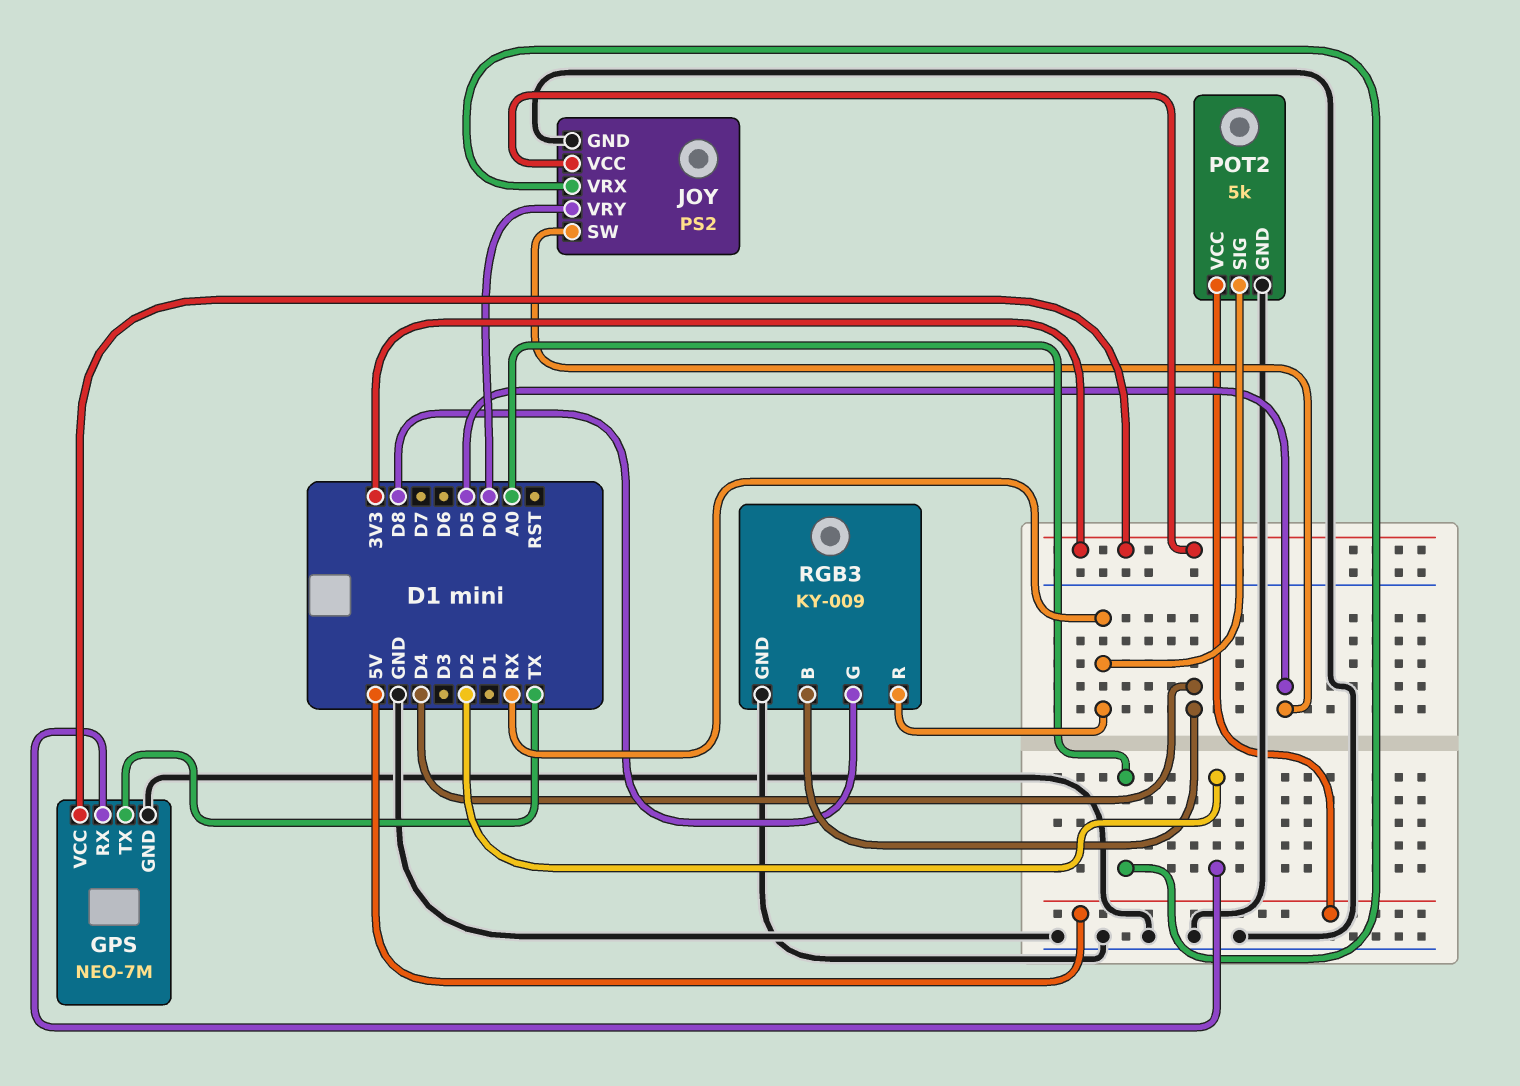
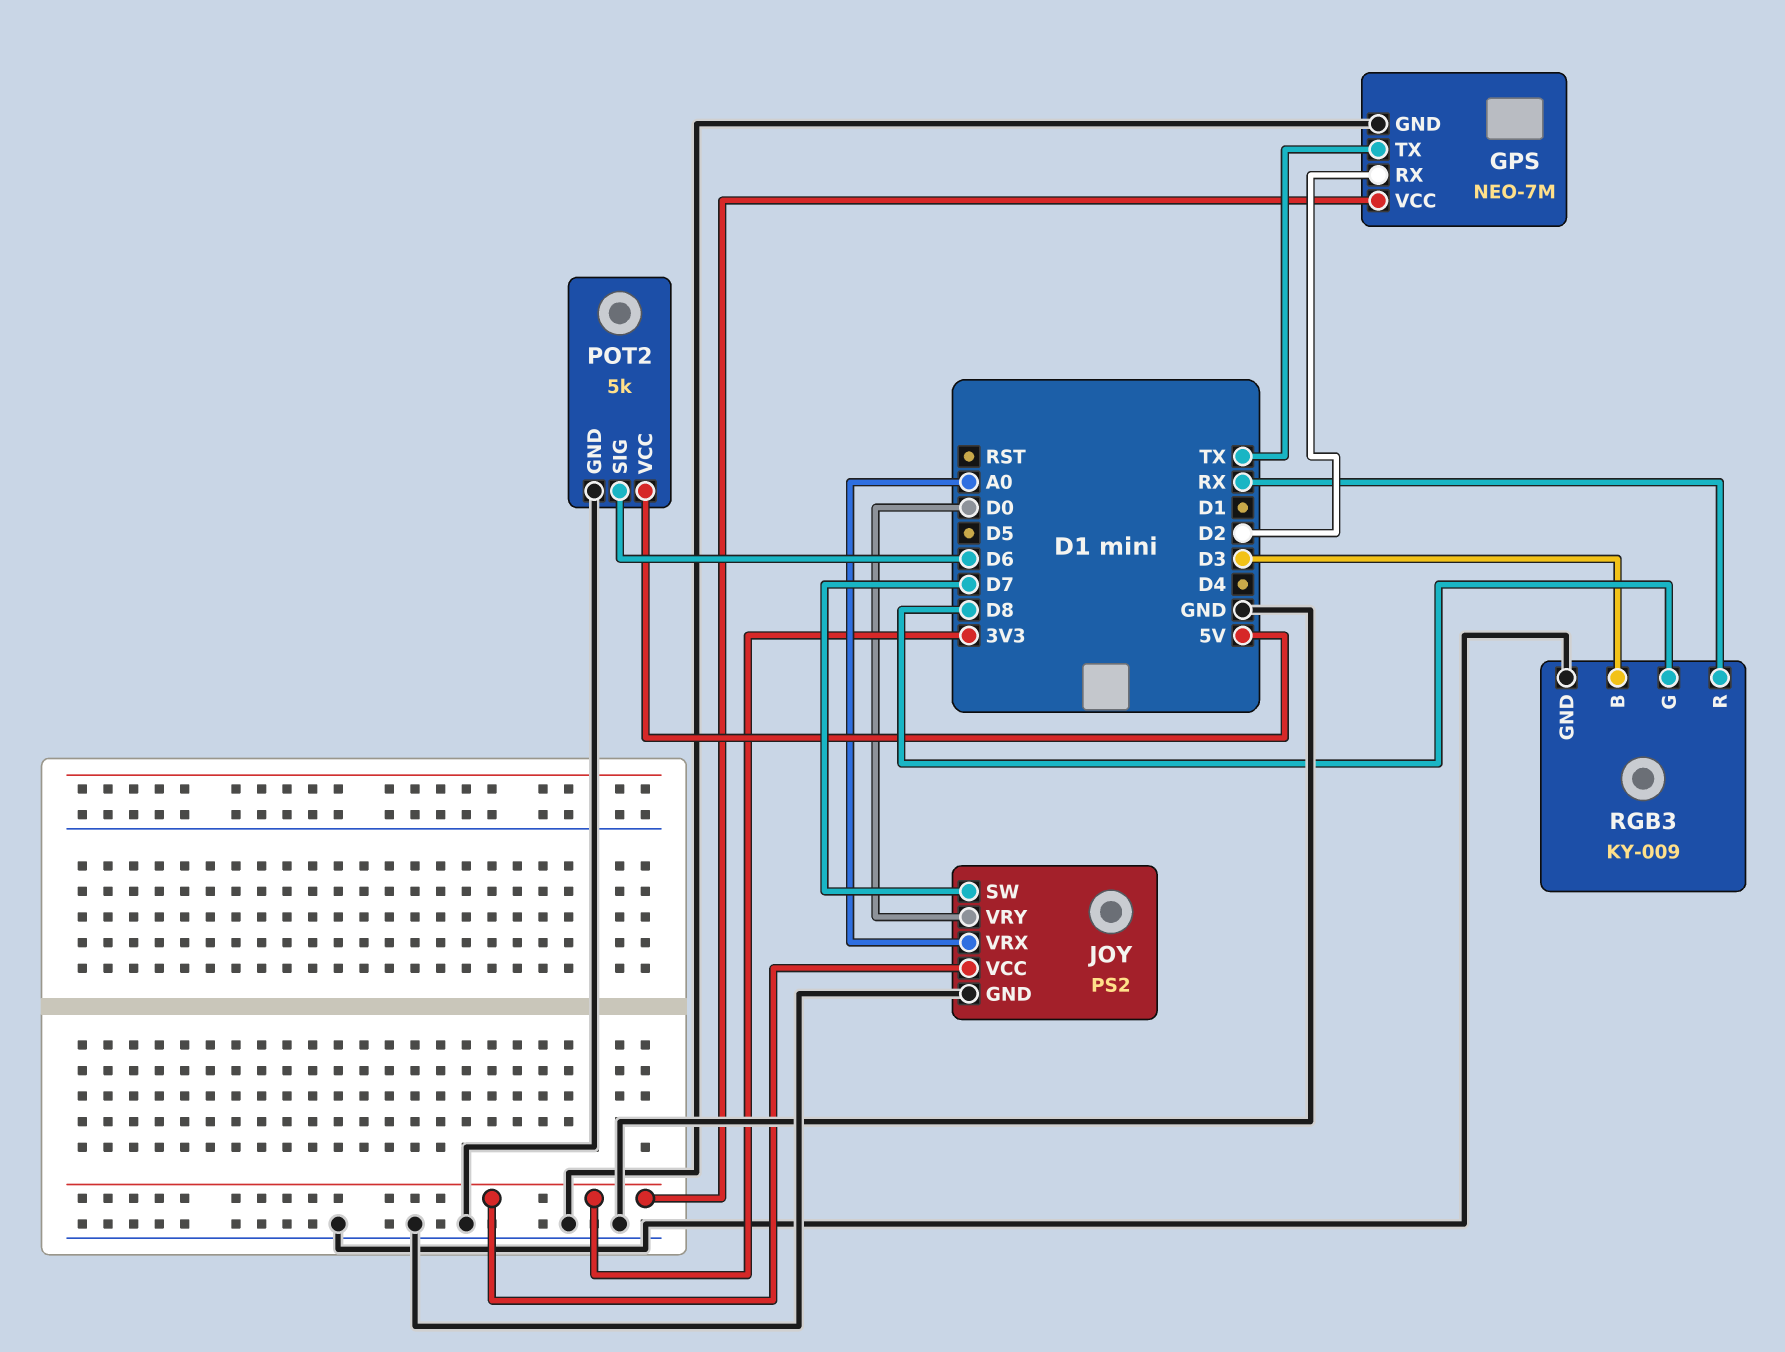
JOY pin SW: D5 -> D7
POT2 pin SIG: RX -> D6
RGB3 pin B: D4 -> D3

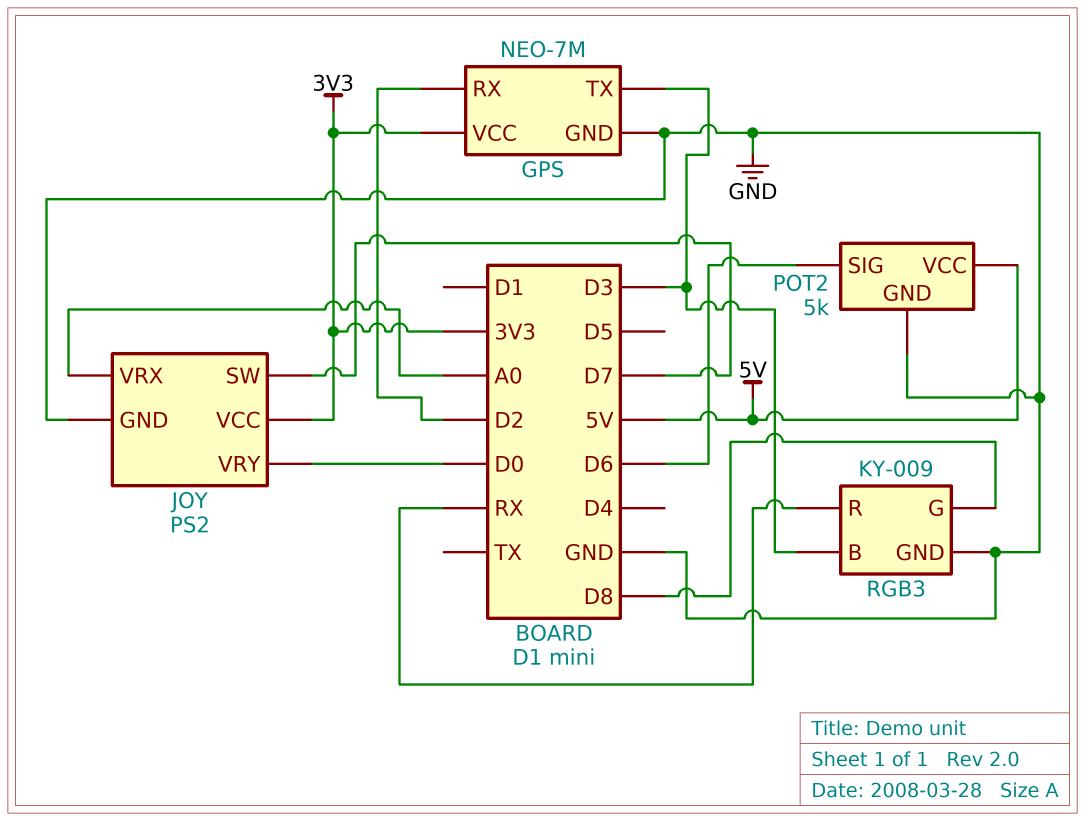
GPS pin TX: TX -> D3

